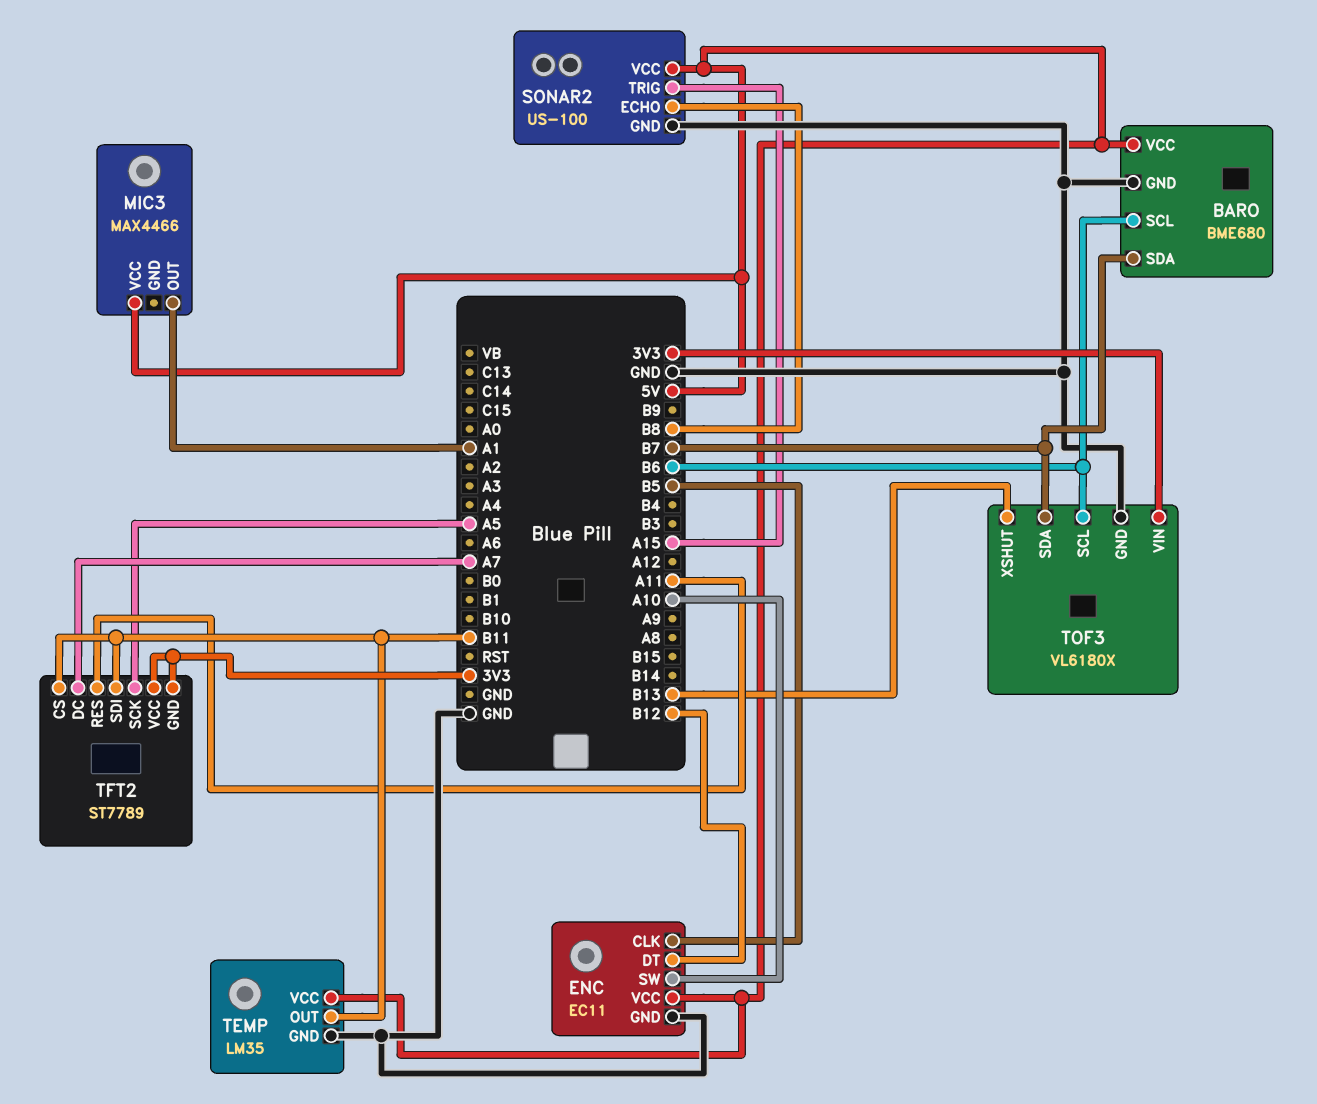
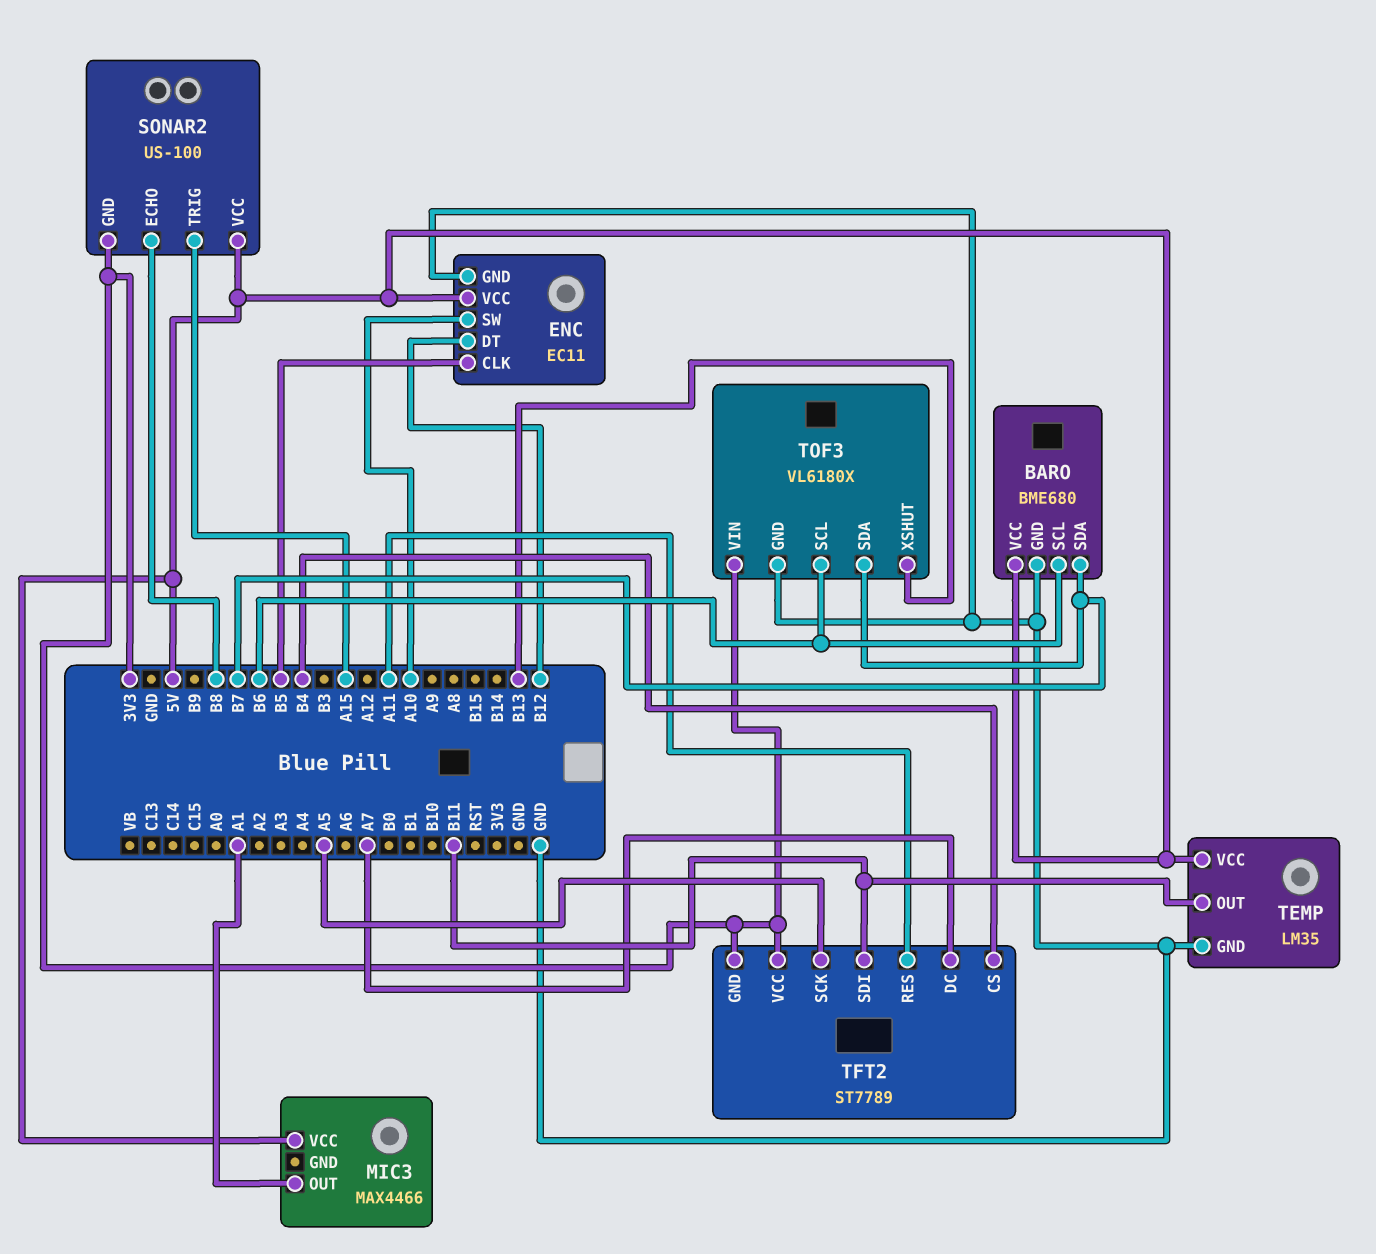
SONAR2 pin GND: GND -> 3V3
TFT2 pin CS: B11 -> B4

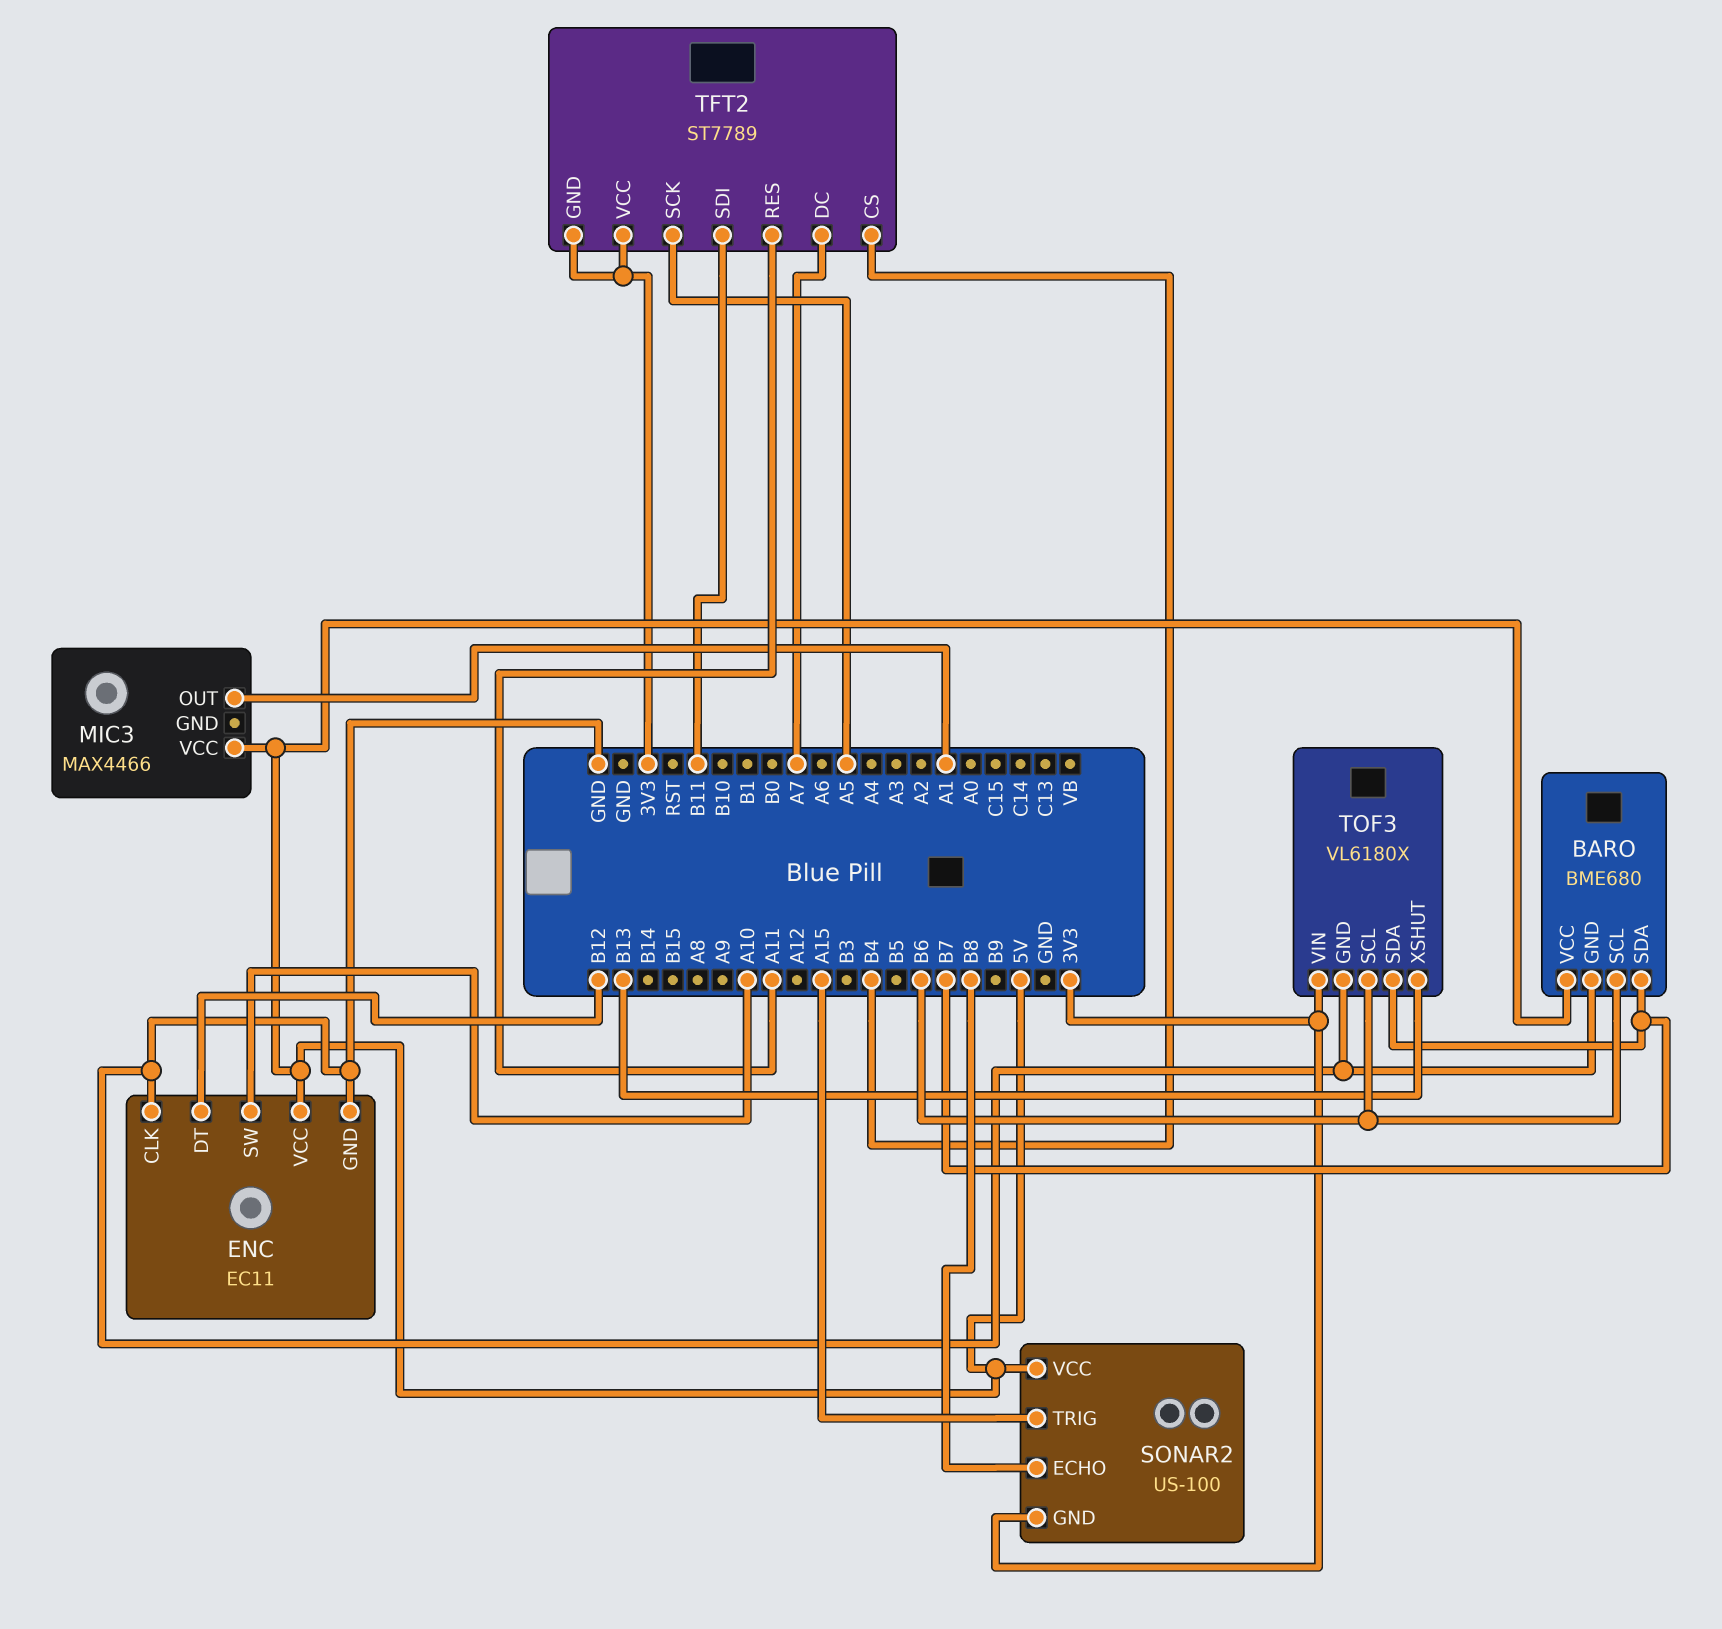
ENC pin CLK: B5 -> GND
TEMP: LM35 -> none
TEMP pin GND: GND -> none
TEMP pin OUT: B11 -> none
TEMP pin VCC: 5V -> none

